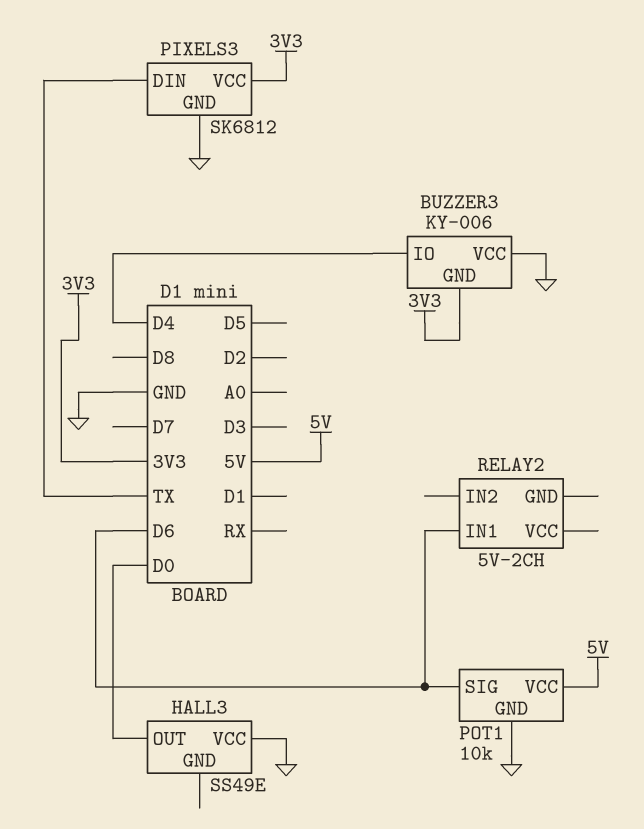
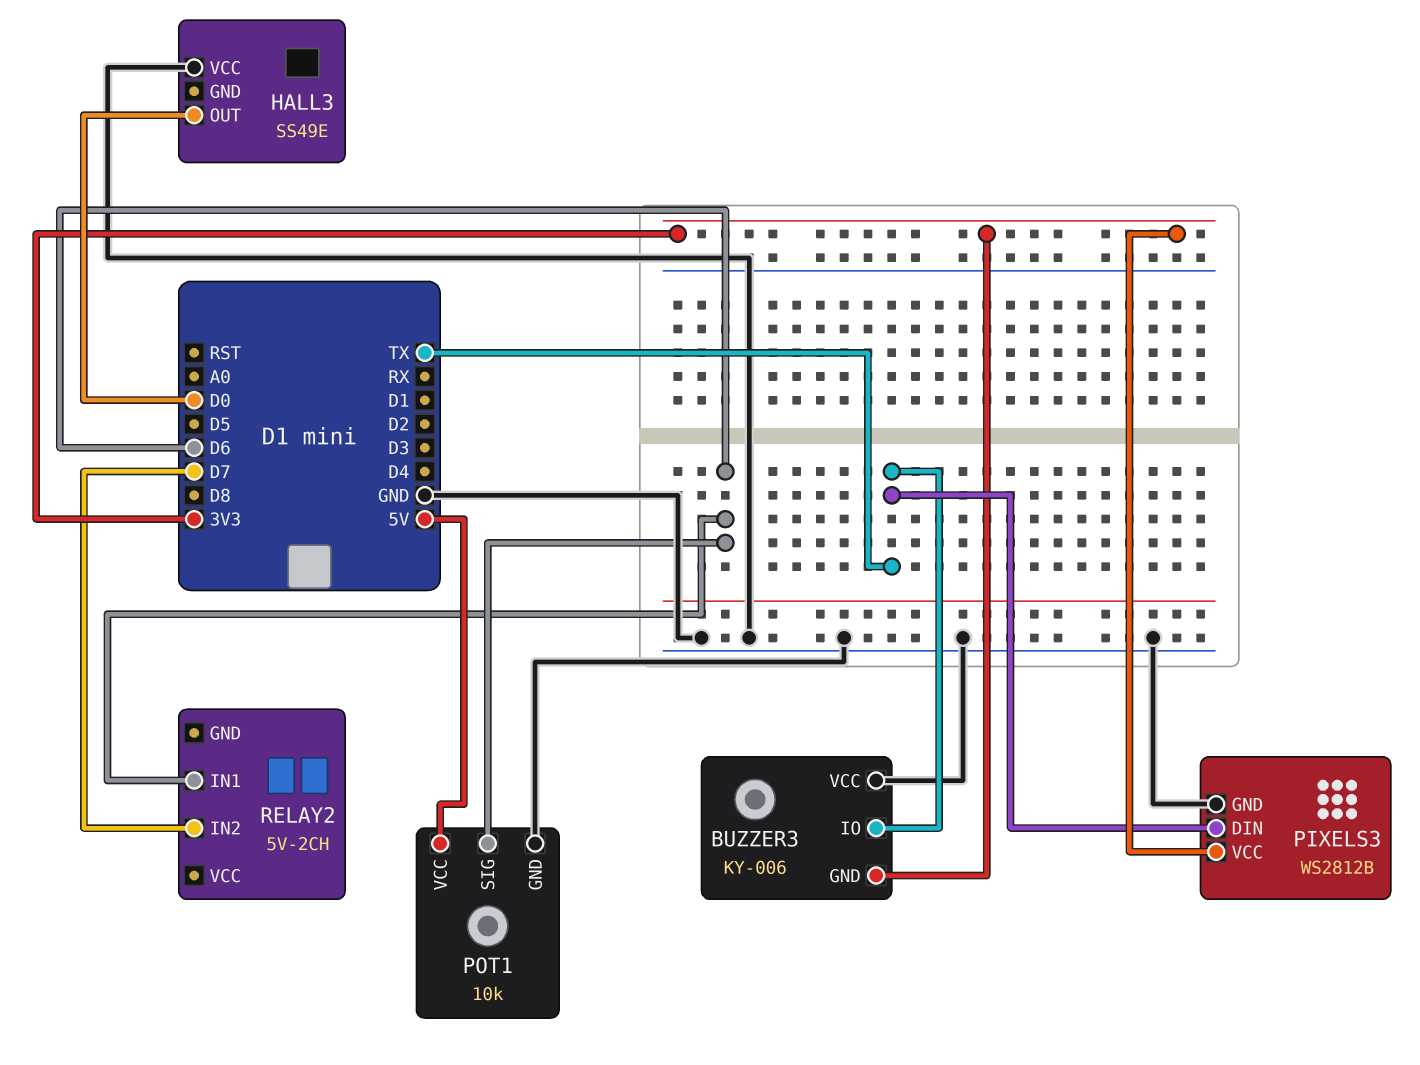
BUZZER3 pin IO: D4 -> TX
PIXELS3: SK6812 -> WS2812B
RELAY2 pin IN2: none -> D7

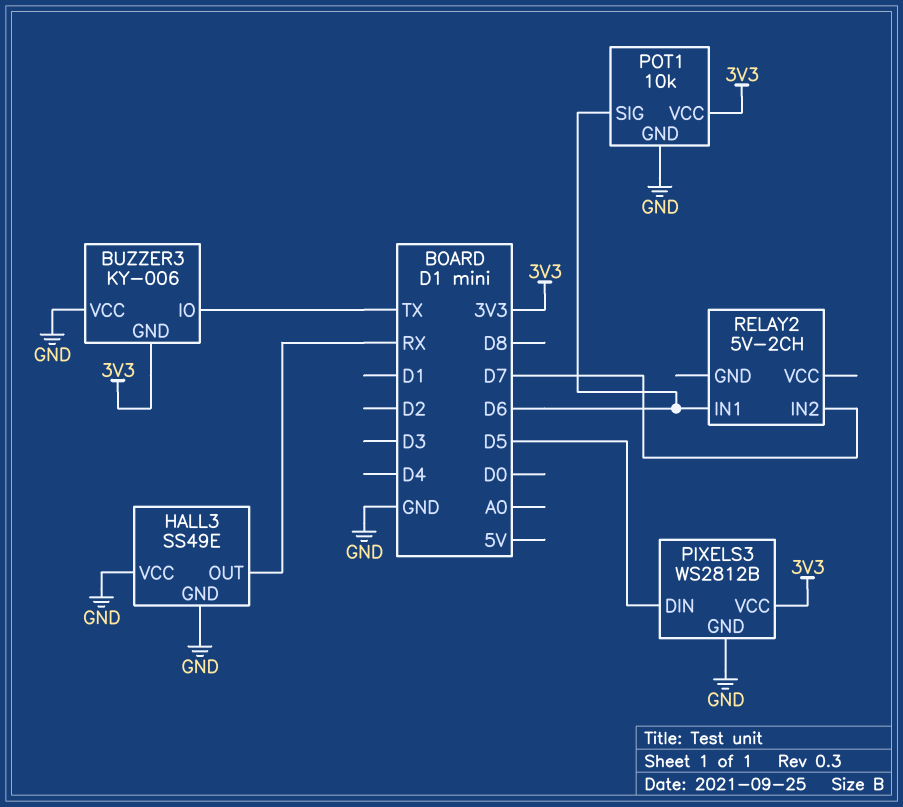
HALL3 pin GND: none -> GND
HALL3 pin OUT: D0 -> RX
PIXELS3 pin DIN: TX -> D5
POT1 pin VCC: 5V -> 3V3

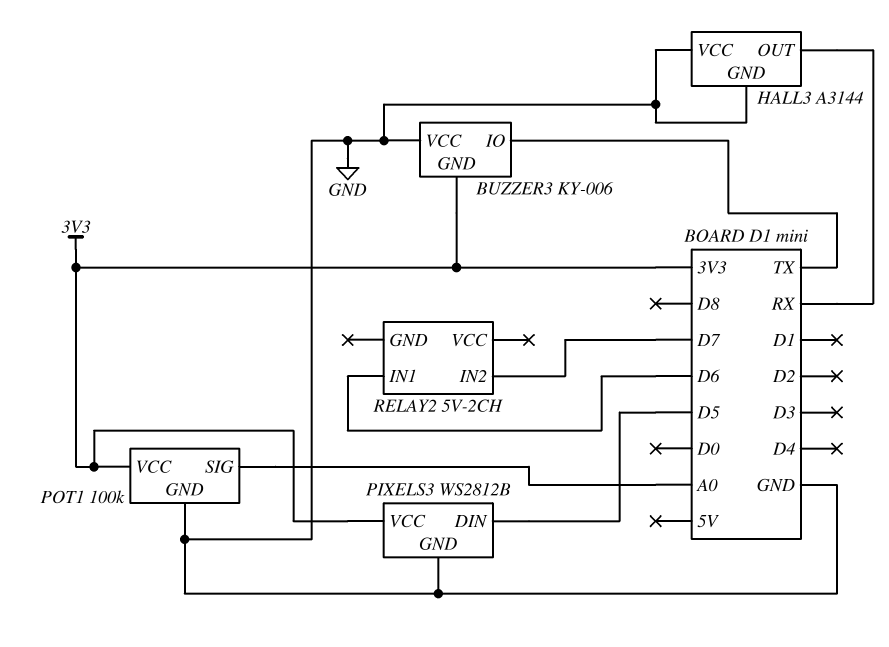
HALL3: SS49E -> A3144
POT1: 10k -> 100k
POT1 pin SIG: D6 -> A0

